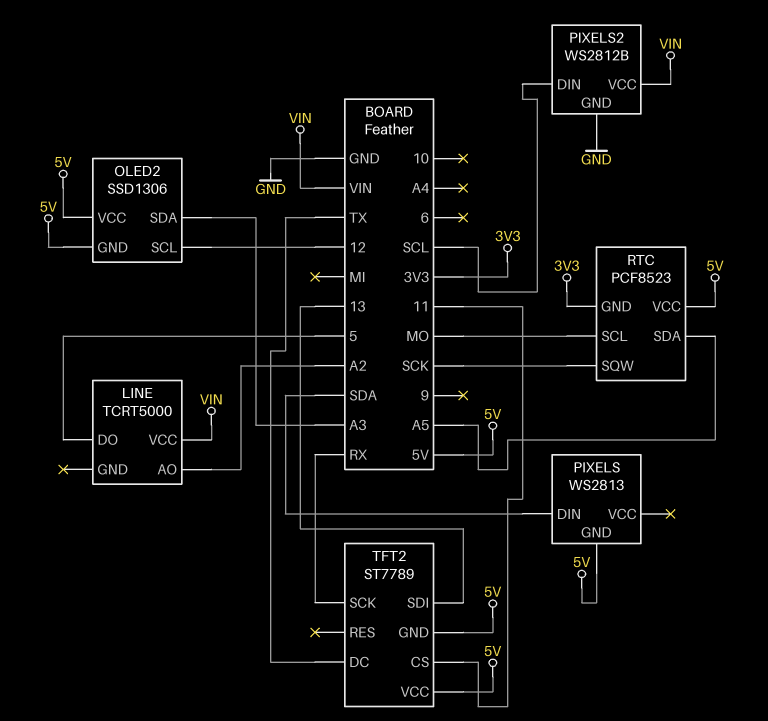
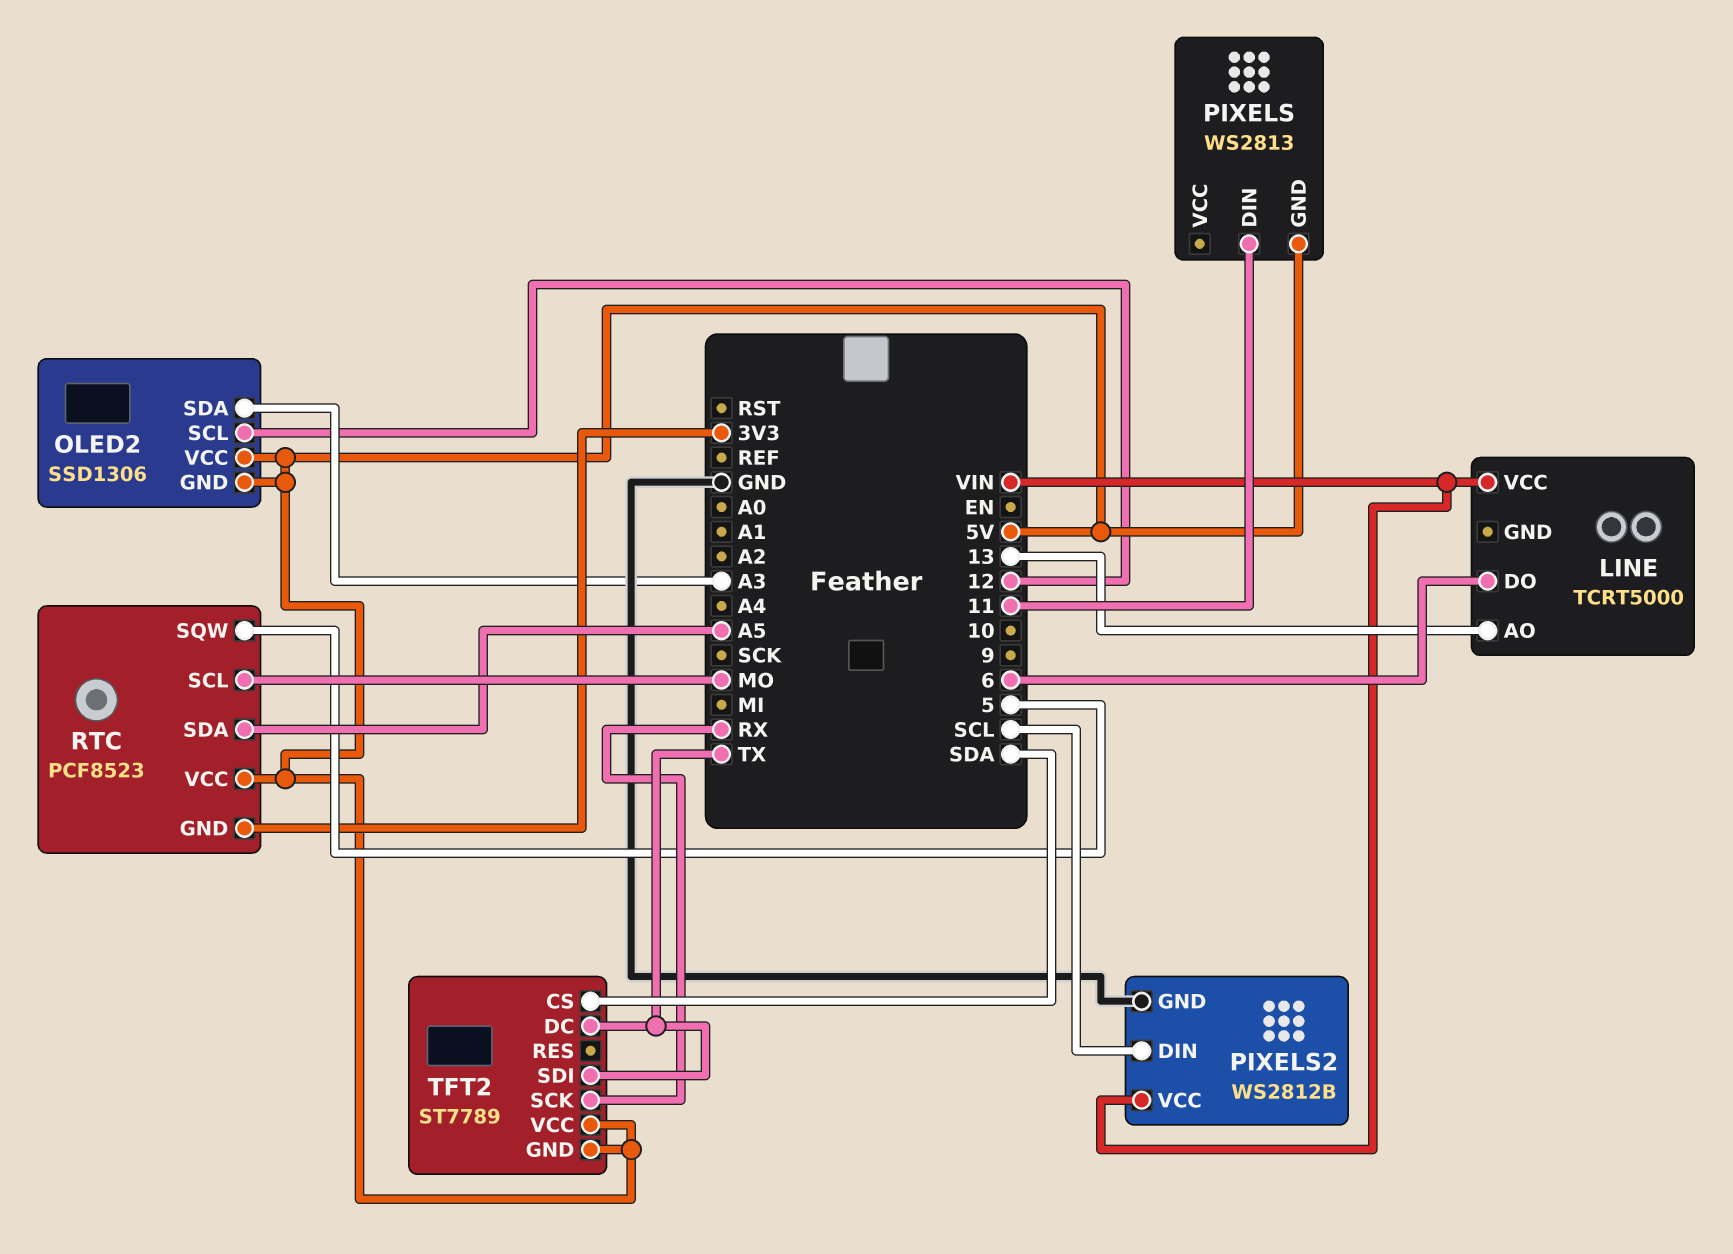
LINE pin AO: A2 -> 13
LINE pin DO: 5 -> 6
PIXELS pin DIN: SDA -> 11
RTC pin SQW: SCK -> 5
TFT2 pin CS: 11 -> SDA
TFT2 pin SDI: 13 -> TX

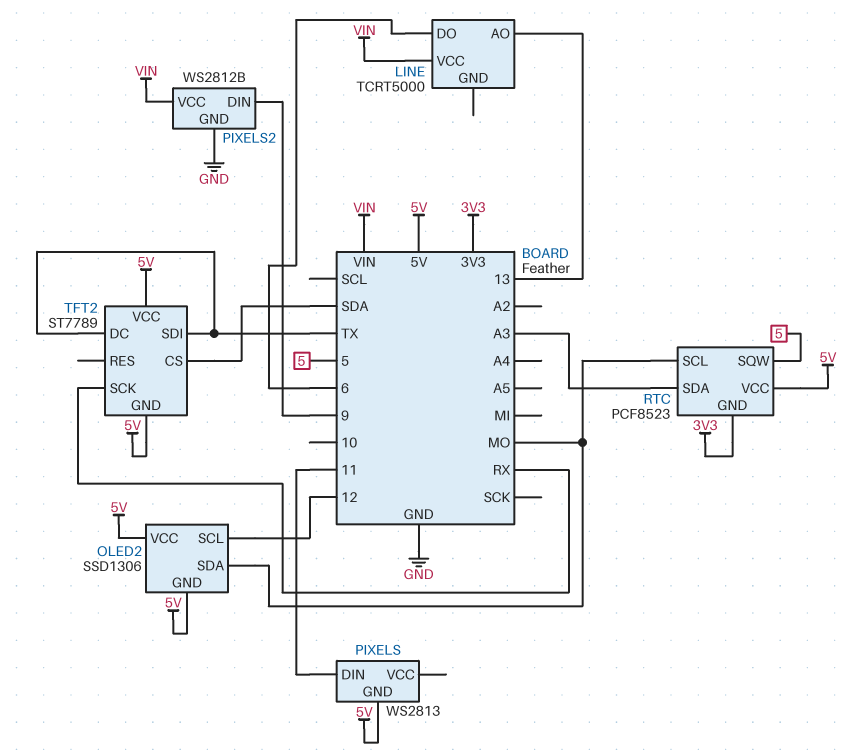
OLED2 pin SDA: A3 -> MO
PIXELS2 pin DIN: SCL -> 9
RTC pin SDA: A5 -> A3

